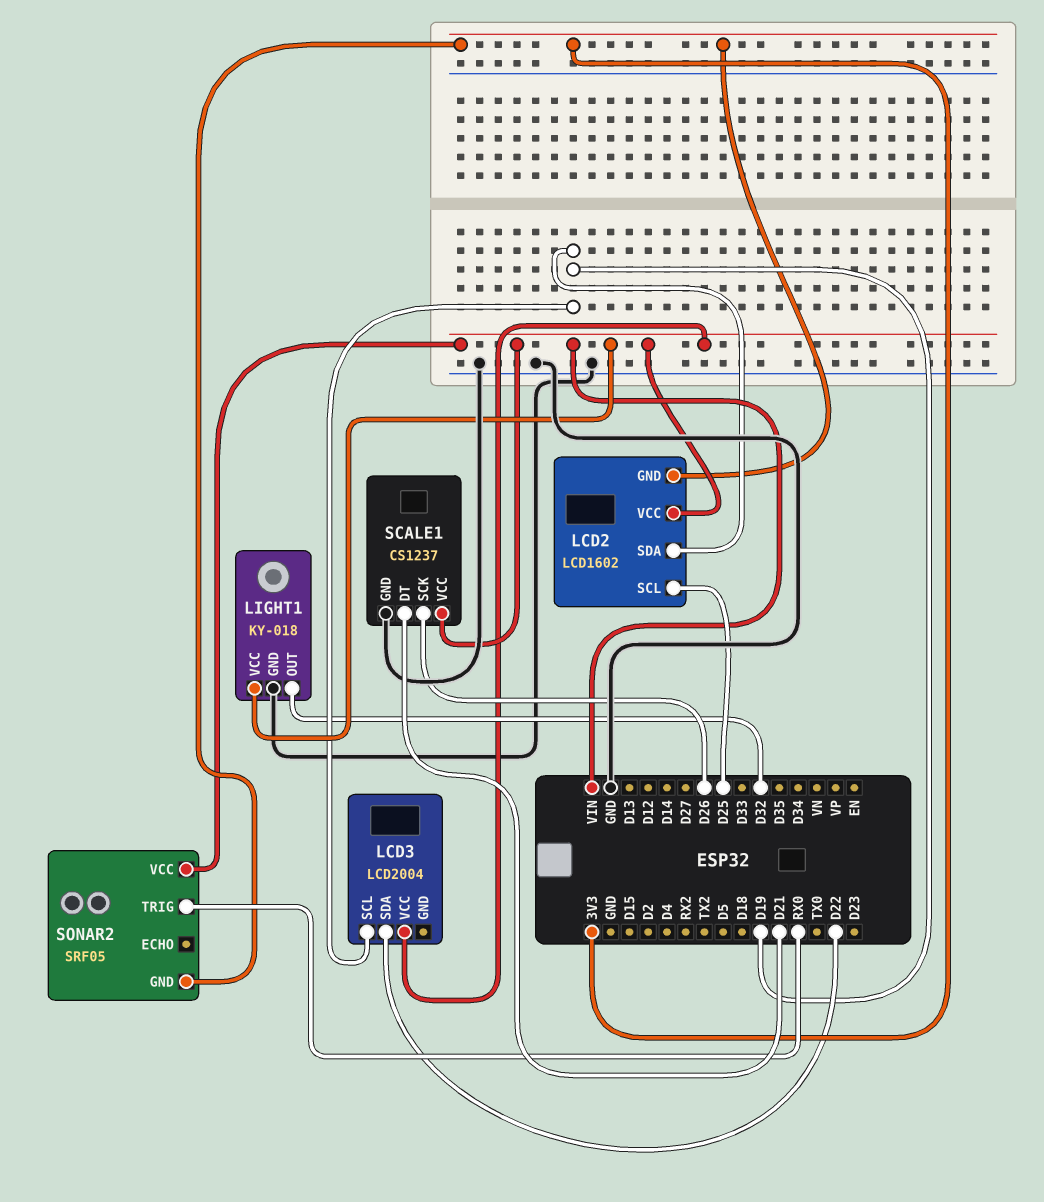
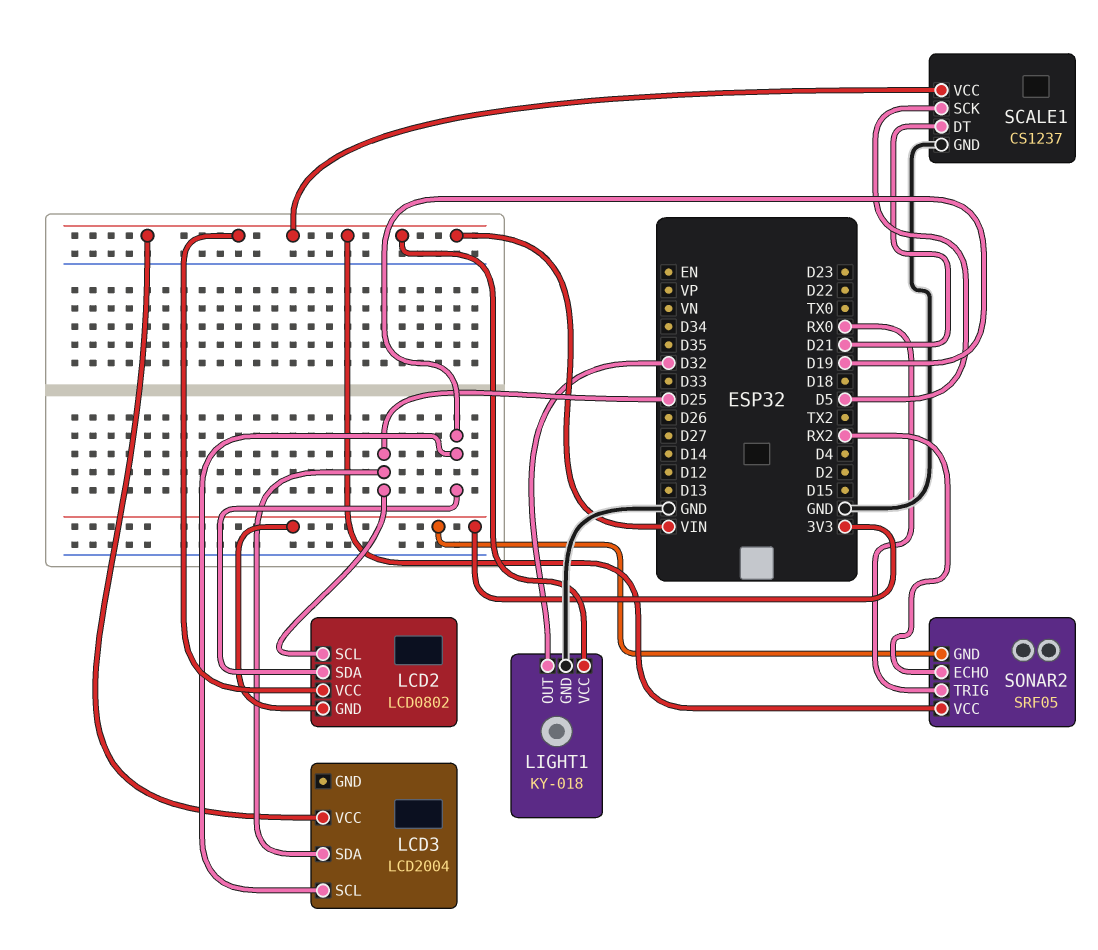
LCD2: LCD1602 -> LCD0802
LCD3 pin SDA: D22 -> D25
SCALE1 pin SCK: D26 -> D5
SONAR2 pin ECHO: none -> RX2

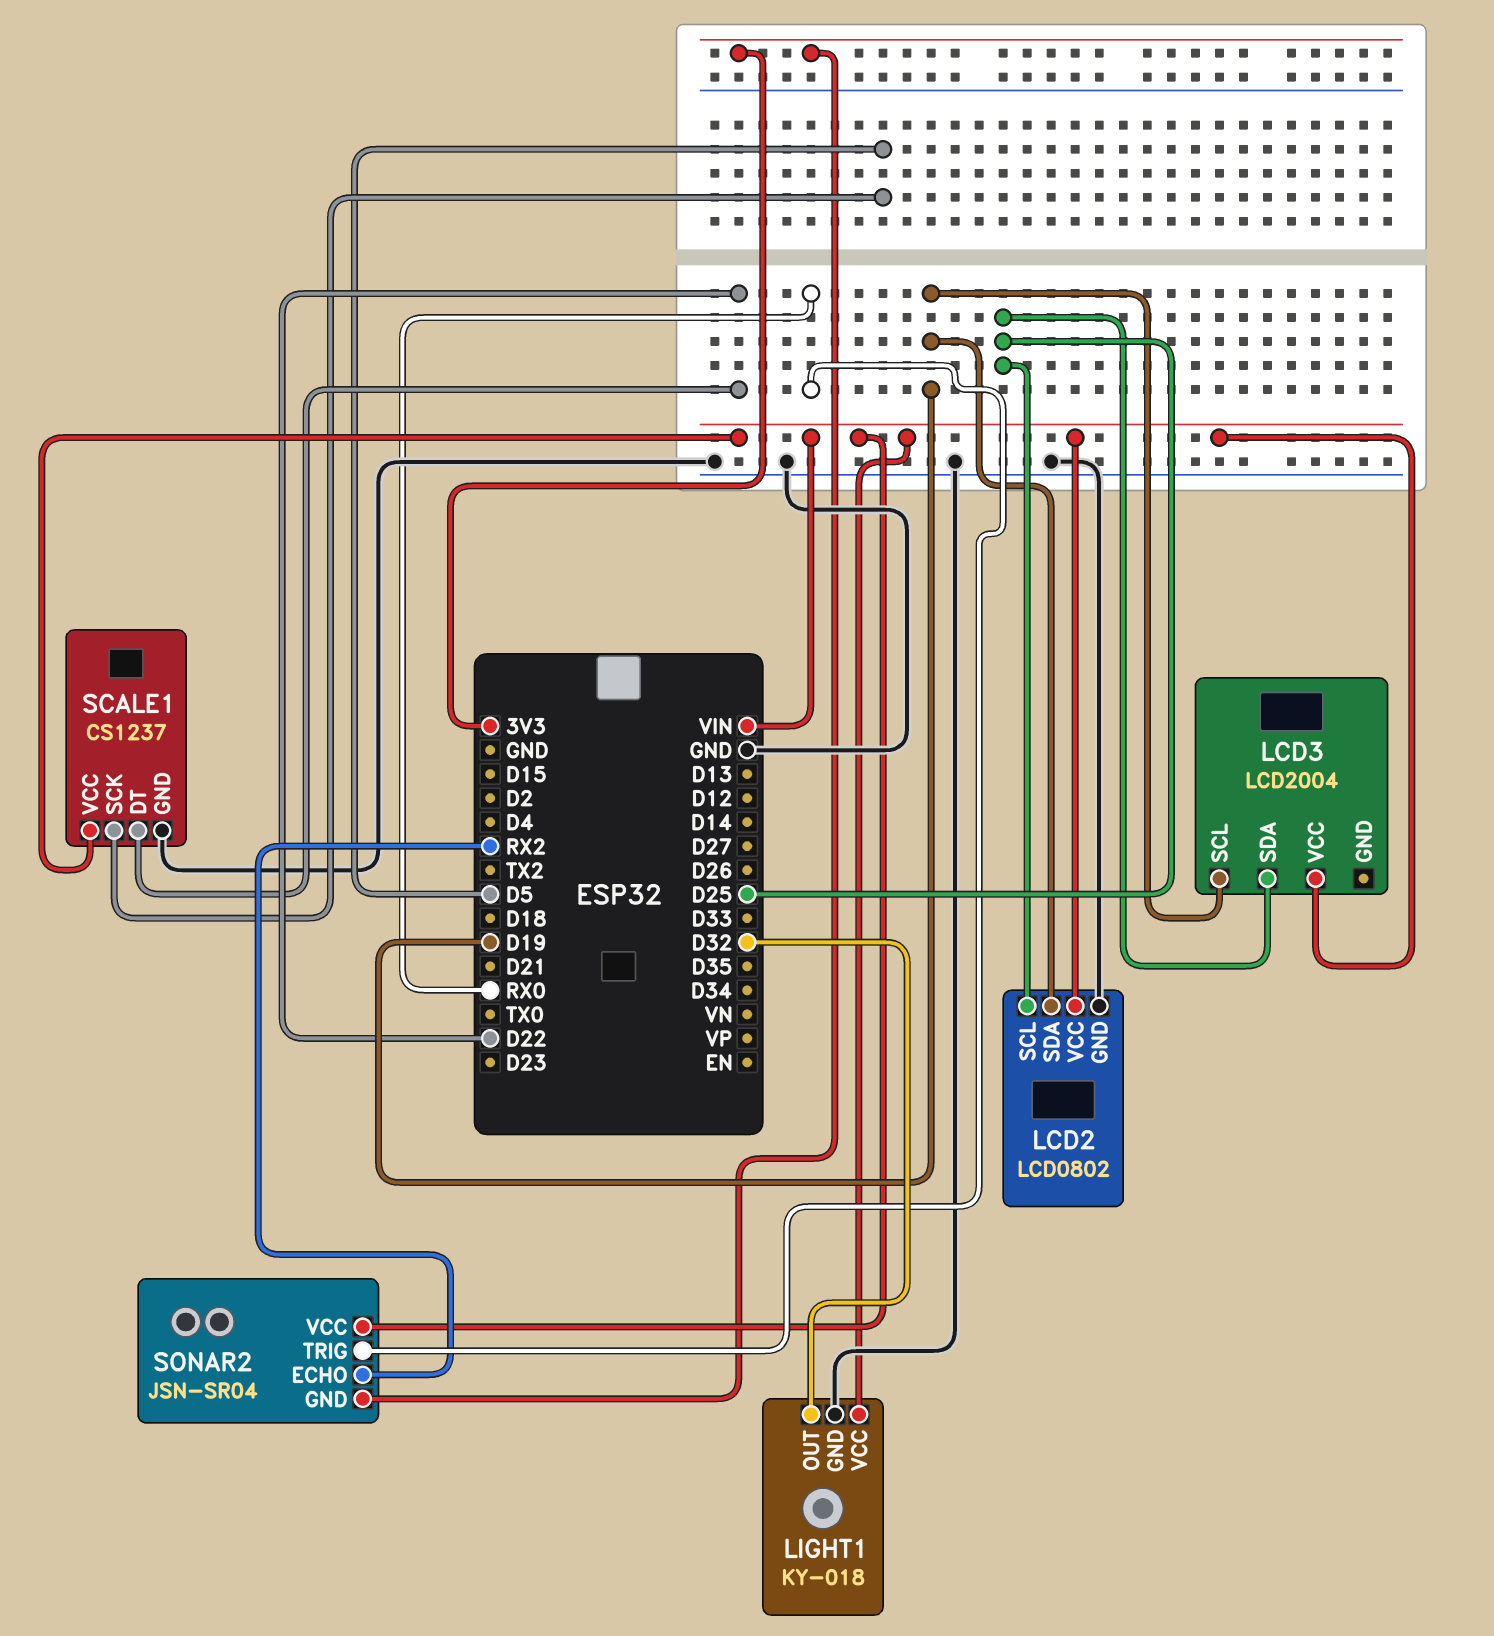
LCD2 pin GND: 3V3 -> GND
SCALE1 pin DT: D21 -> D22
SONAR2: SRF05 -> JSN-SR04

